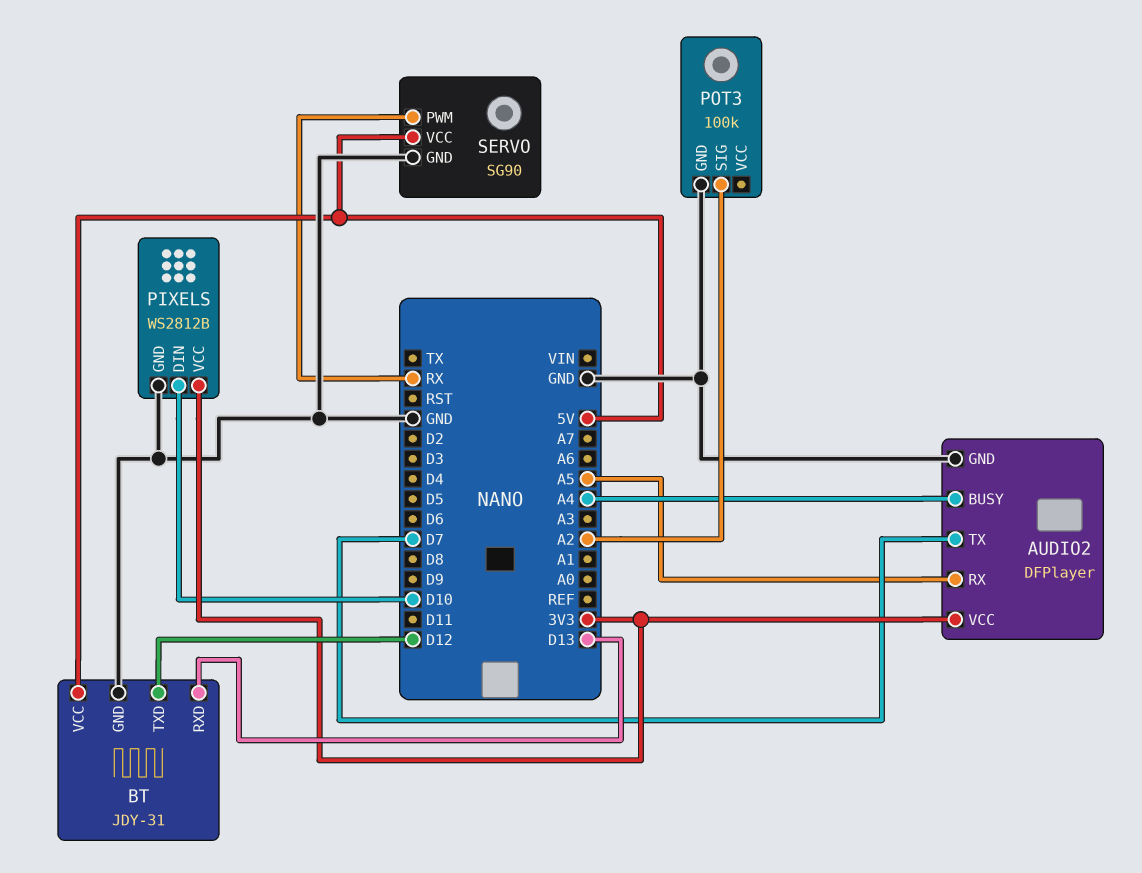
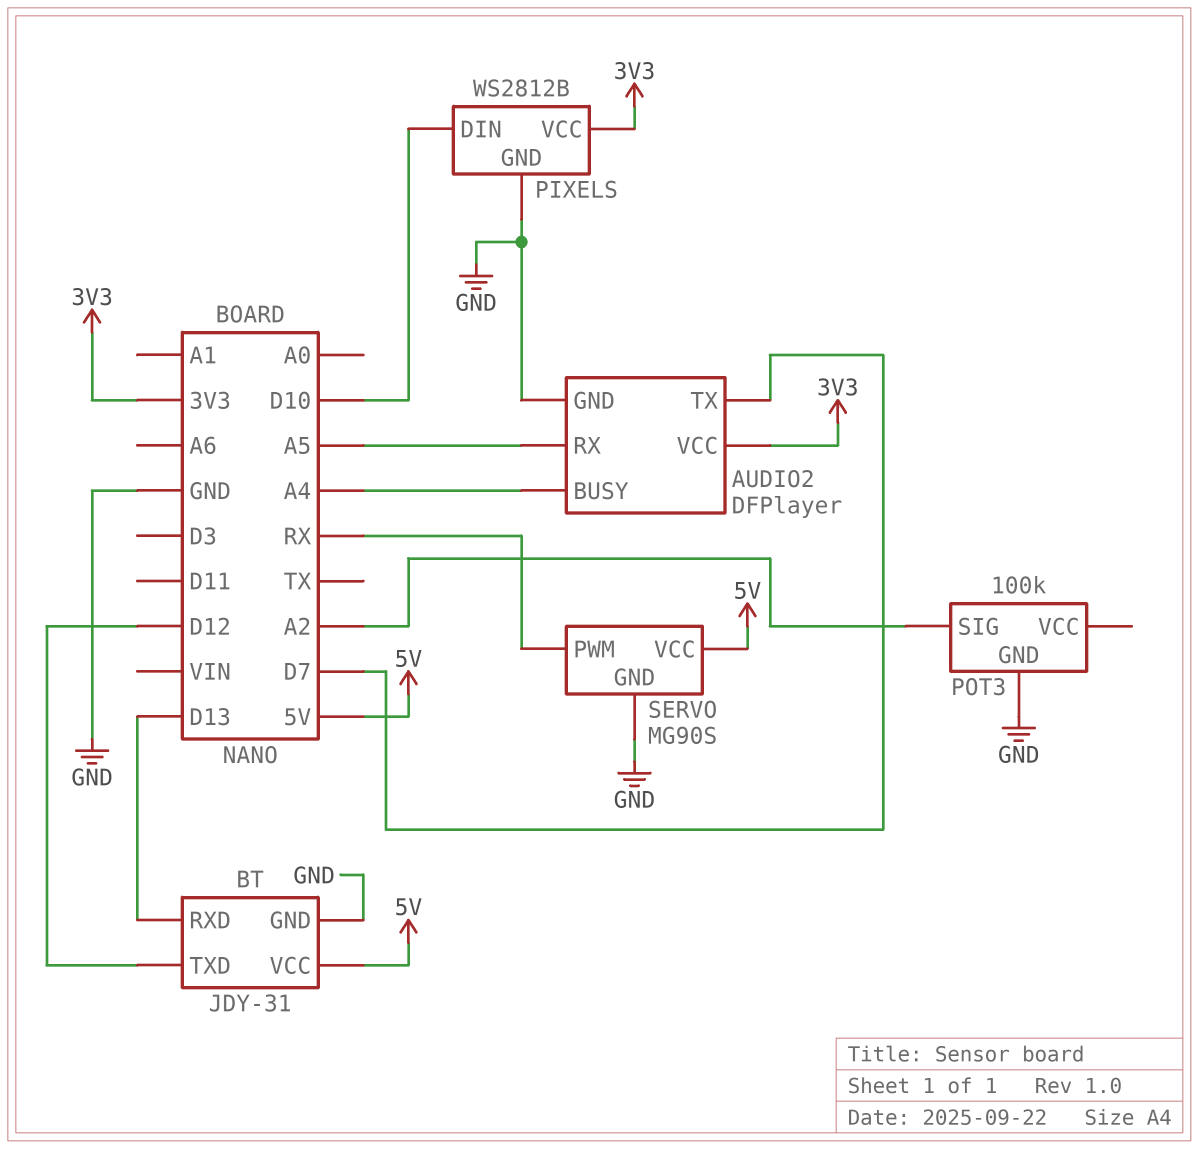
SERVO: SG90 -> MG90S

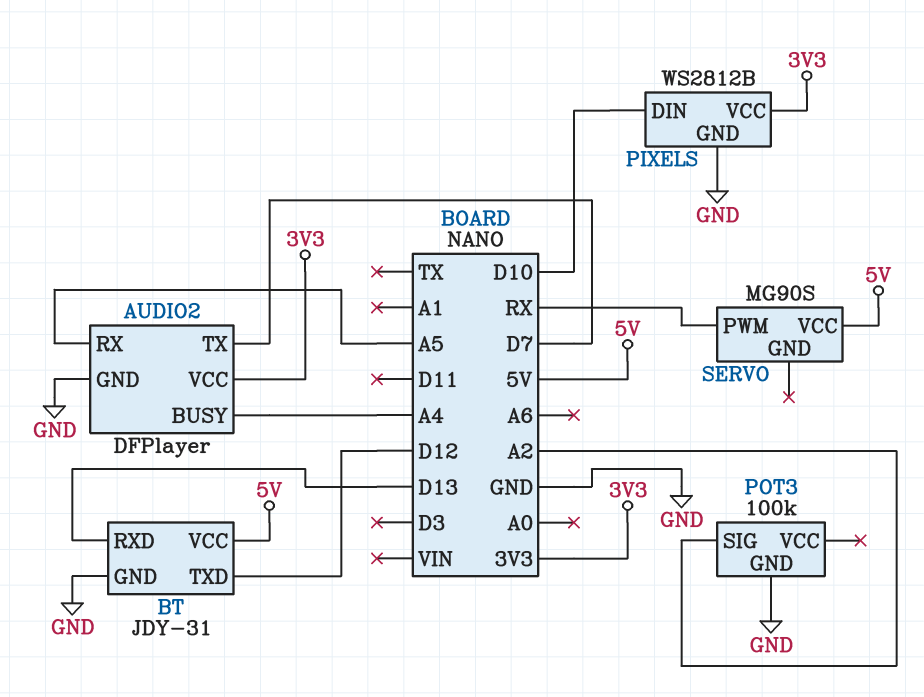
SERVO pin GND: GND -> none

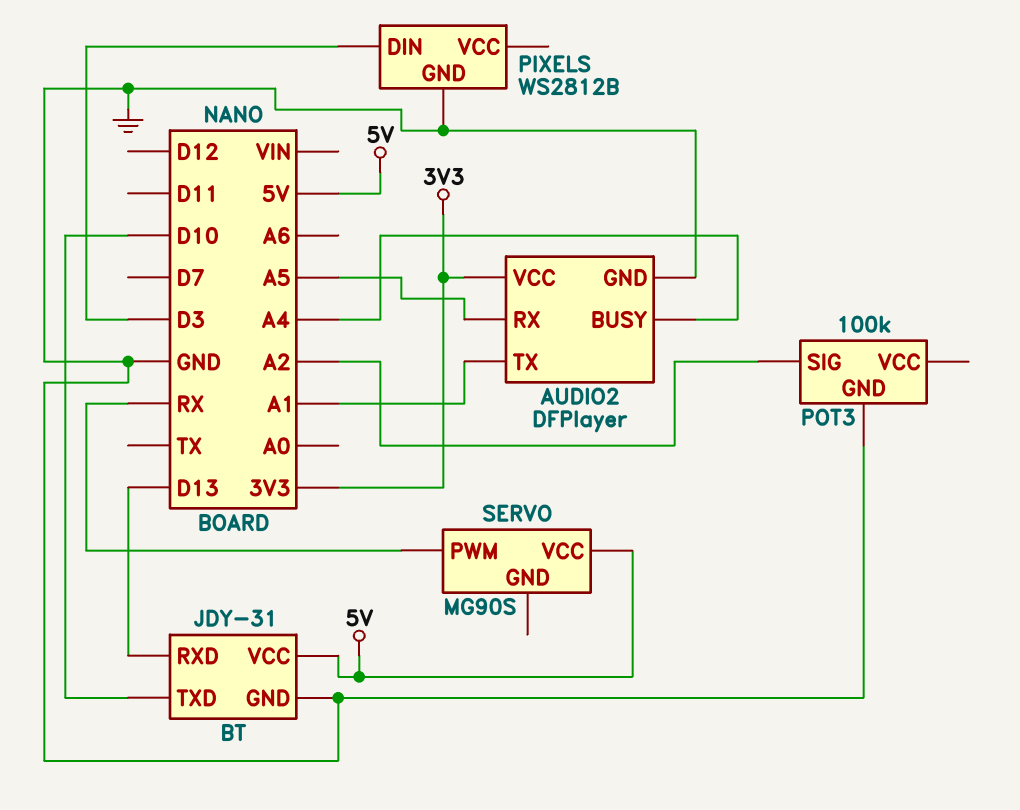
AUDIO2 pin TX: D7 -> A1
BT pin TXD: D12 -> D10
PIXELS pin DIN: D10 -> D3
PIXELS pin VCC: 3V3 -> none

